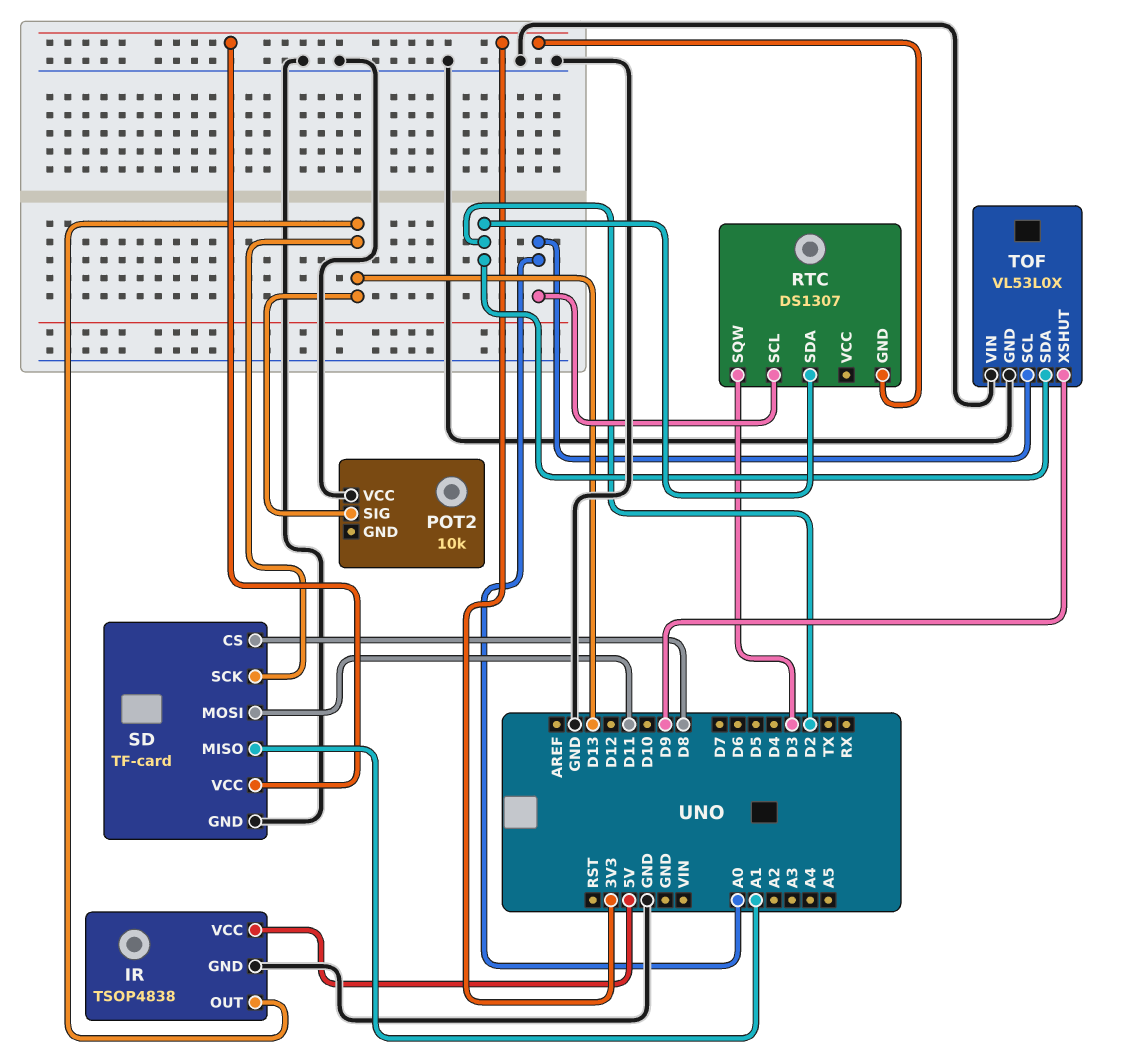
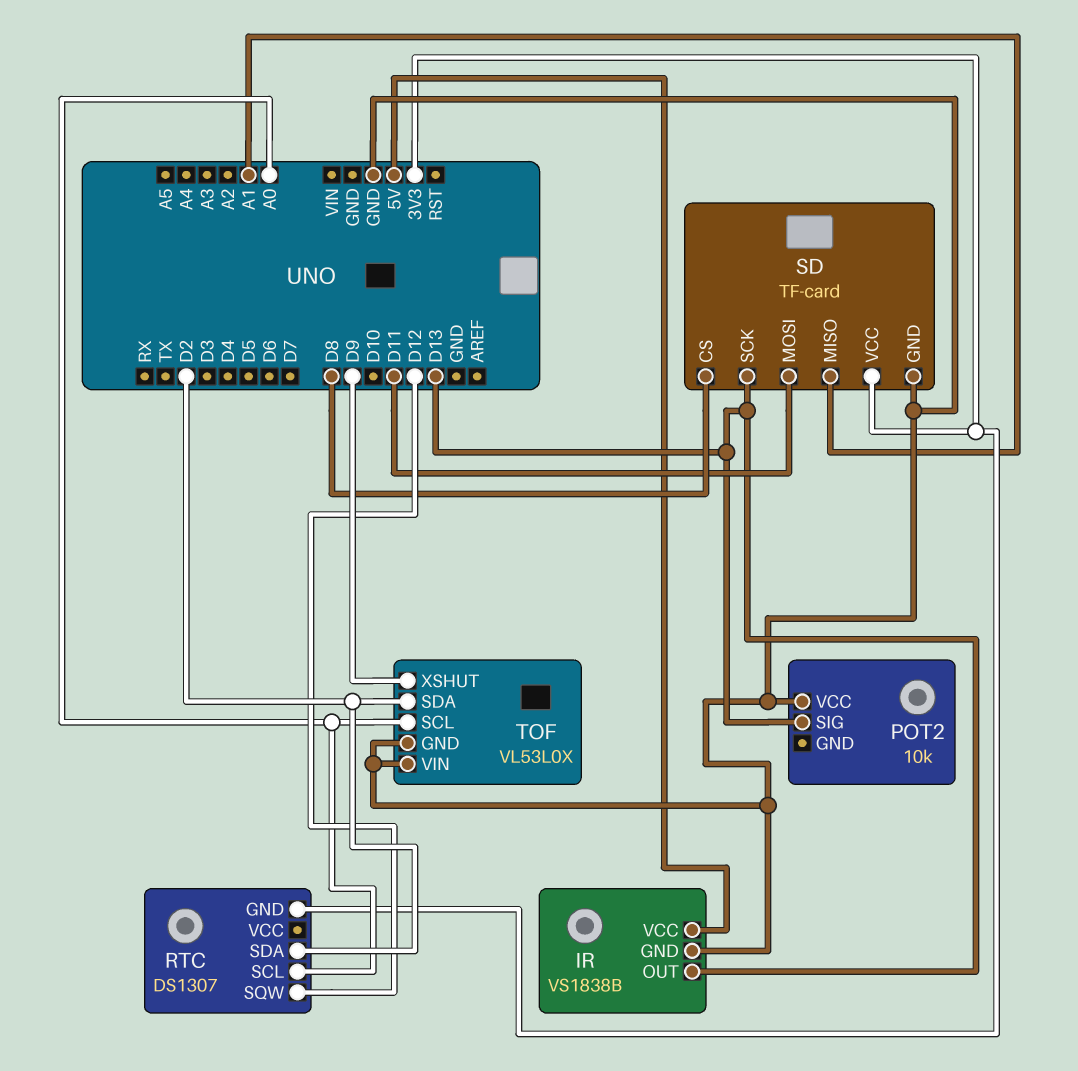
IR: TSOP4838 -> VS1838B
RTC pin SQW: D3 -> D12

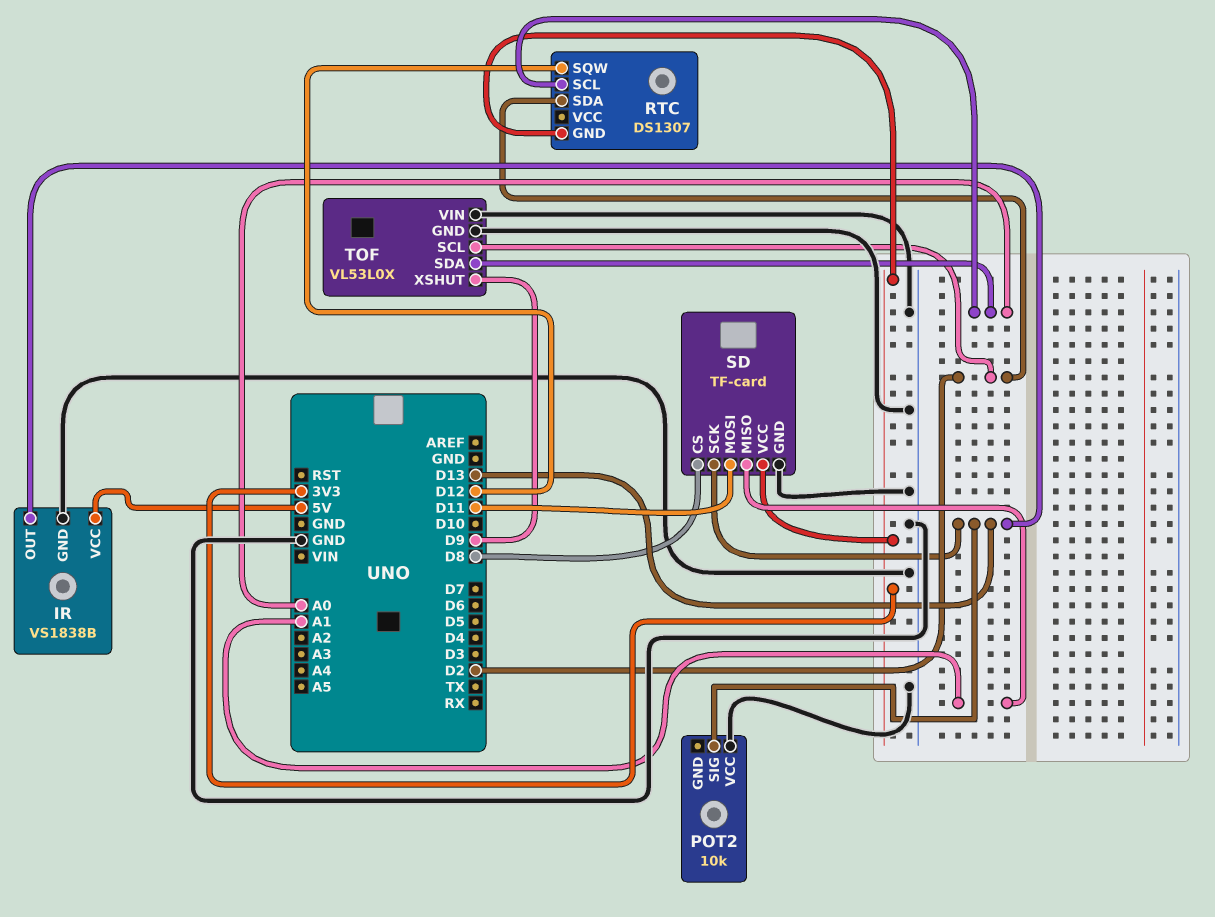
TOF pin SCL: A0 -> D2
TOF pin SDA: D2 -> A0

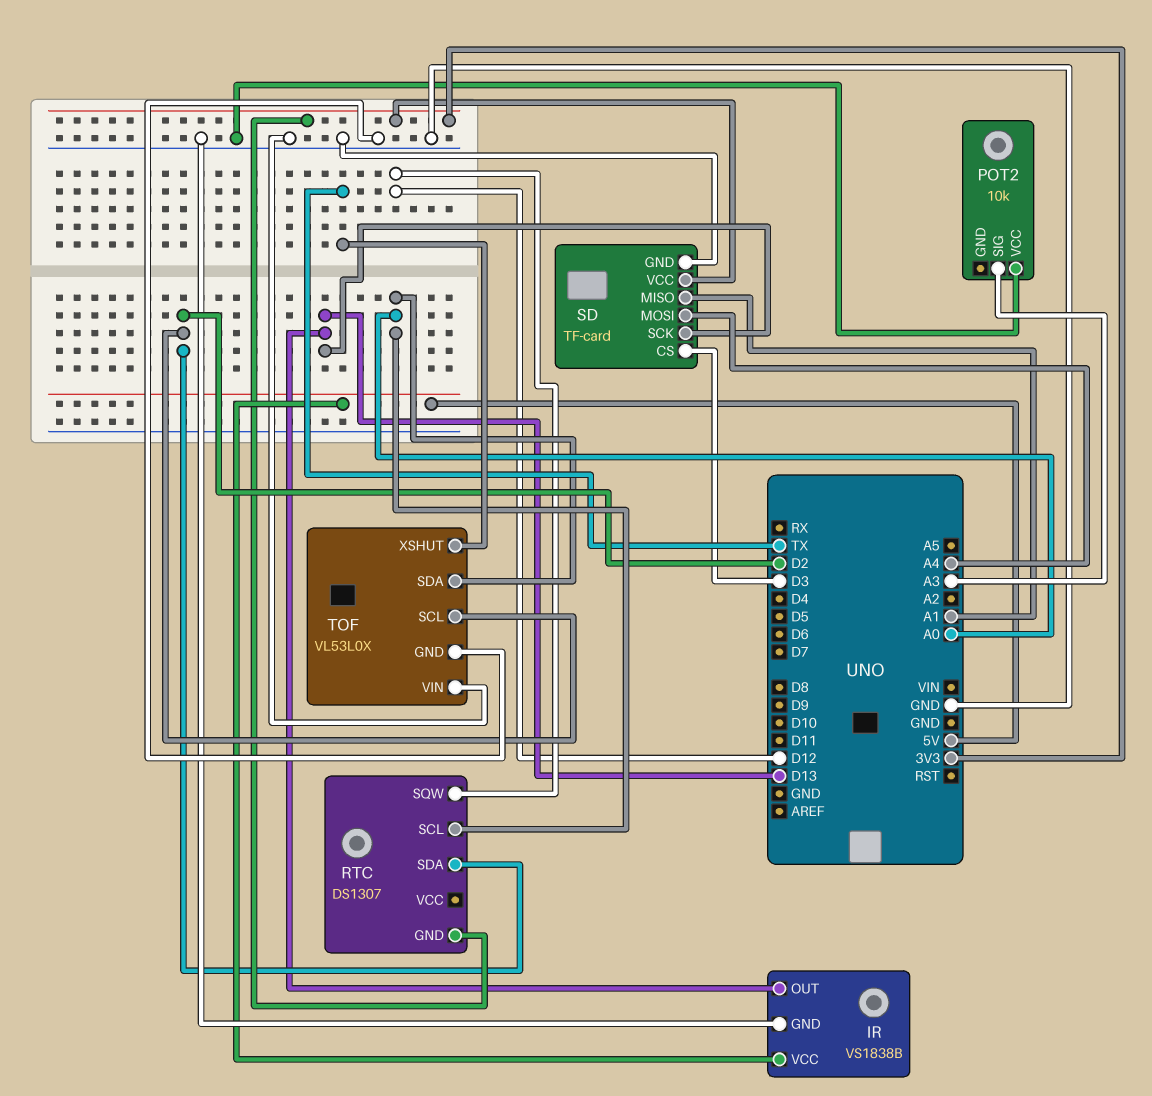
POT2 pin SIG: D13 -> A3
SD pin CS: D8 -> D3
SD pin MOSI: D11 -> A4
TOF pin XSHUT: D9 -> TX

